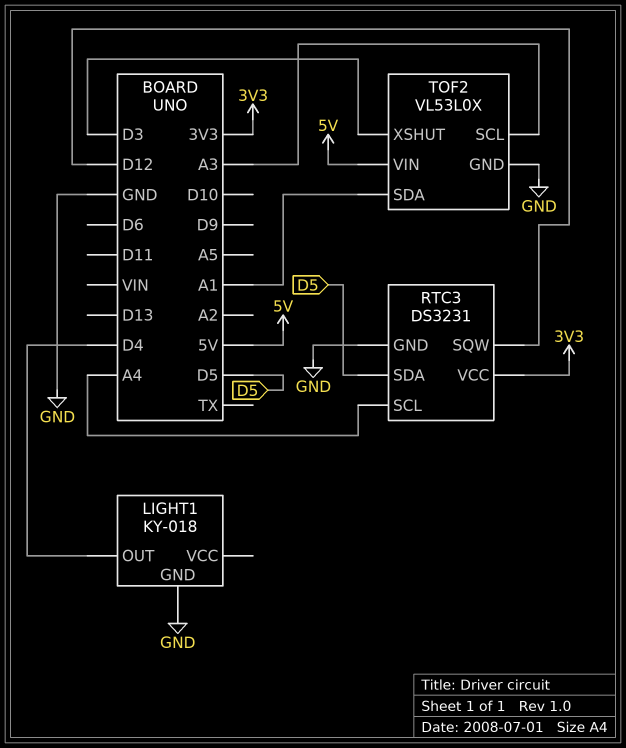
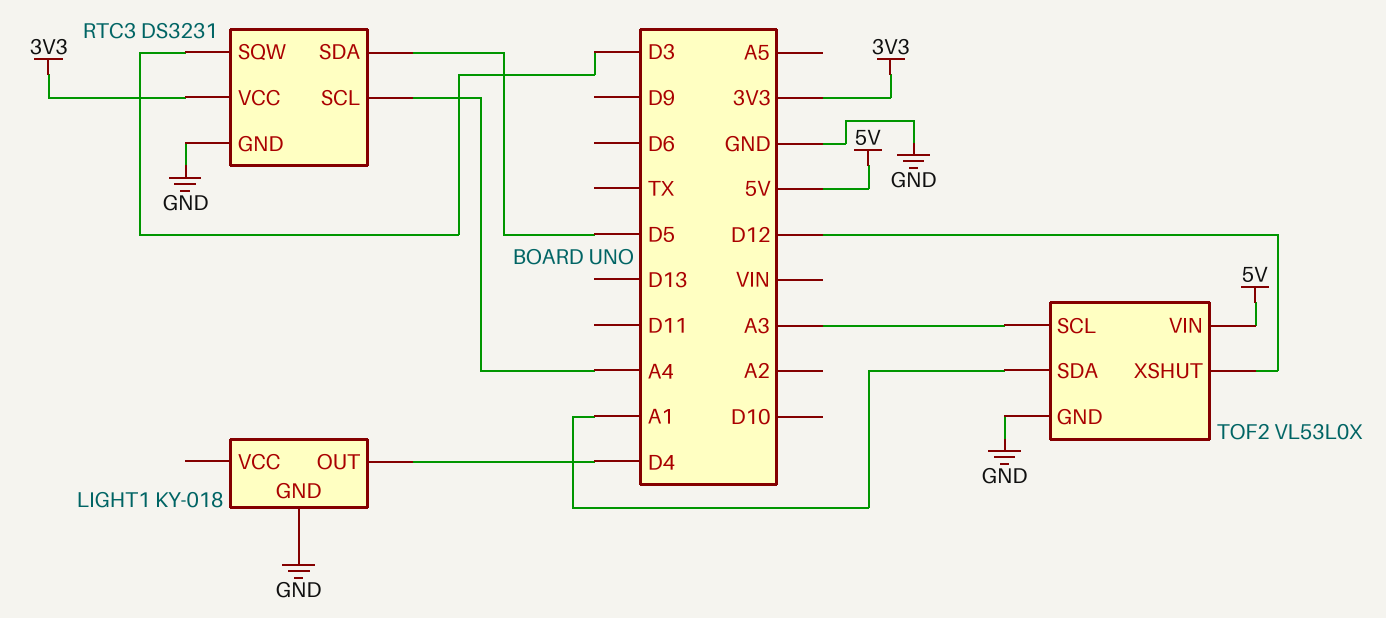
RTC3 pin SQW: D12 -> D3
TOF2 pin XSHUT: D3 -> D12

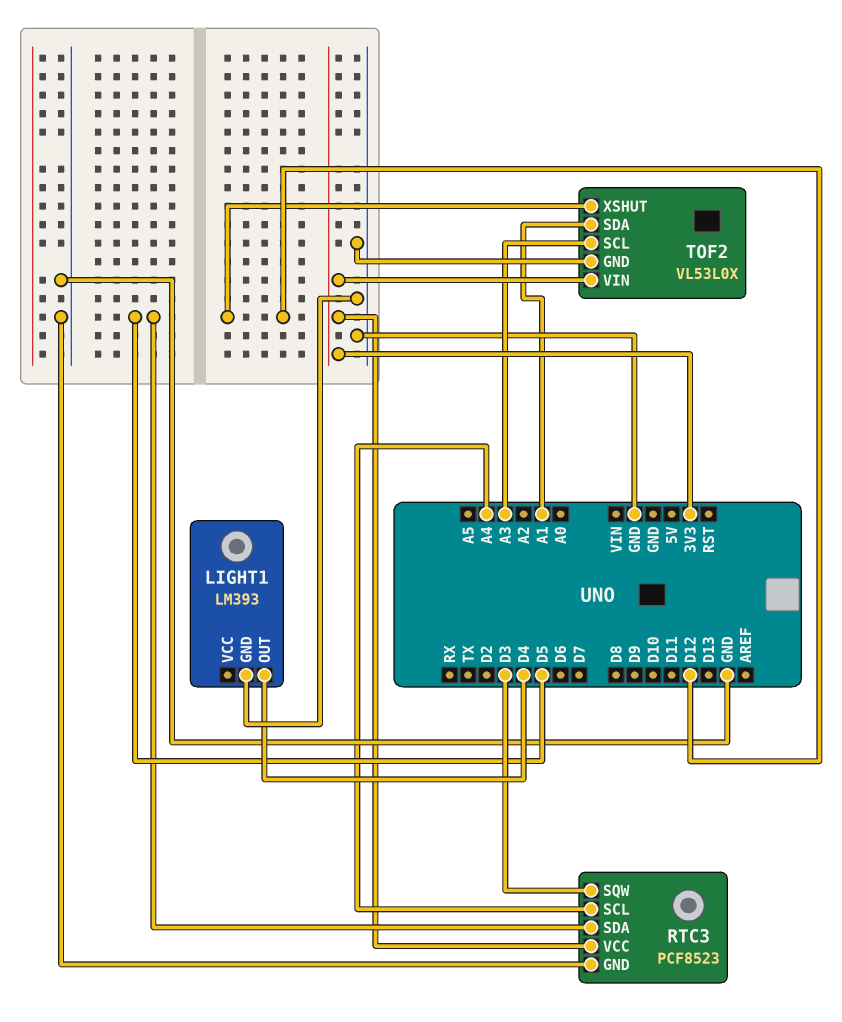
LIGHT1: KY-018 -> LM393
RTC3: DS3231 -> PCF8523
TOF2 pin VIN: 5V -> 3V3

